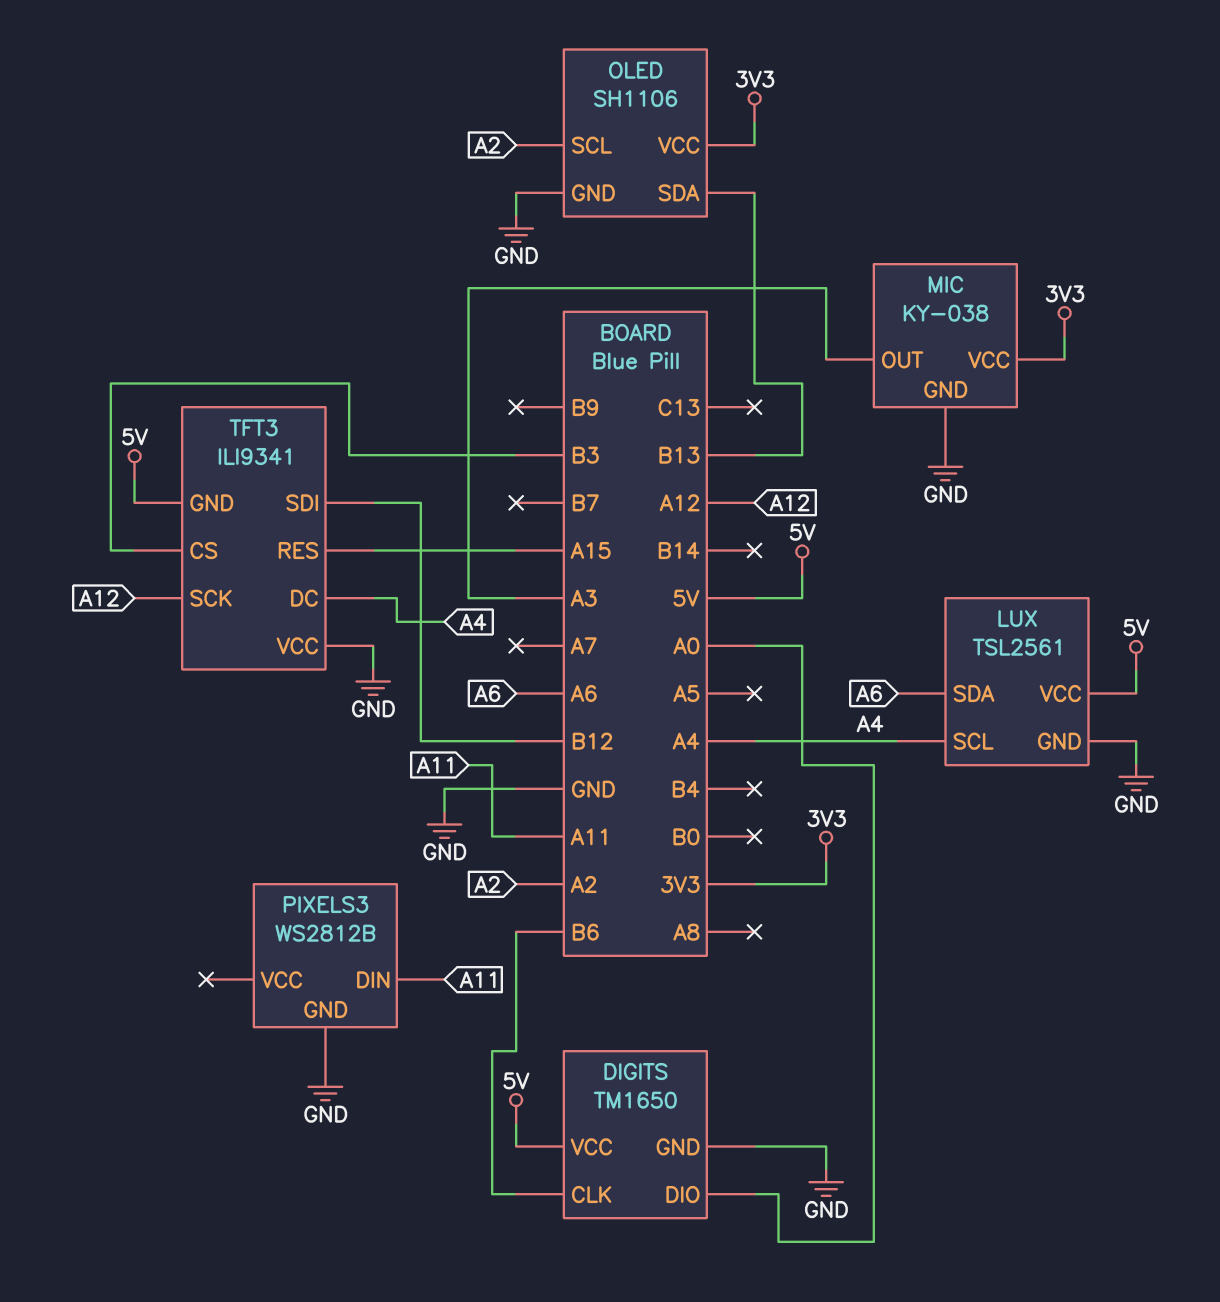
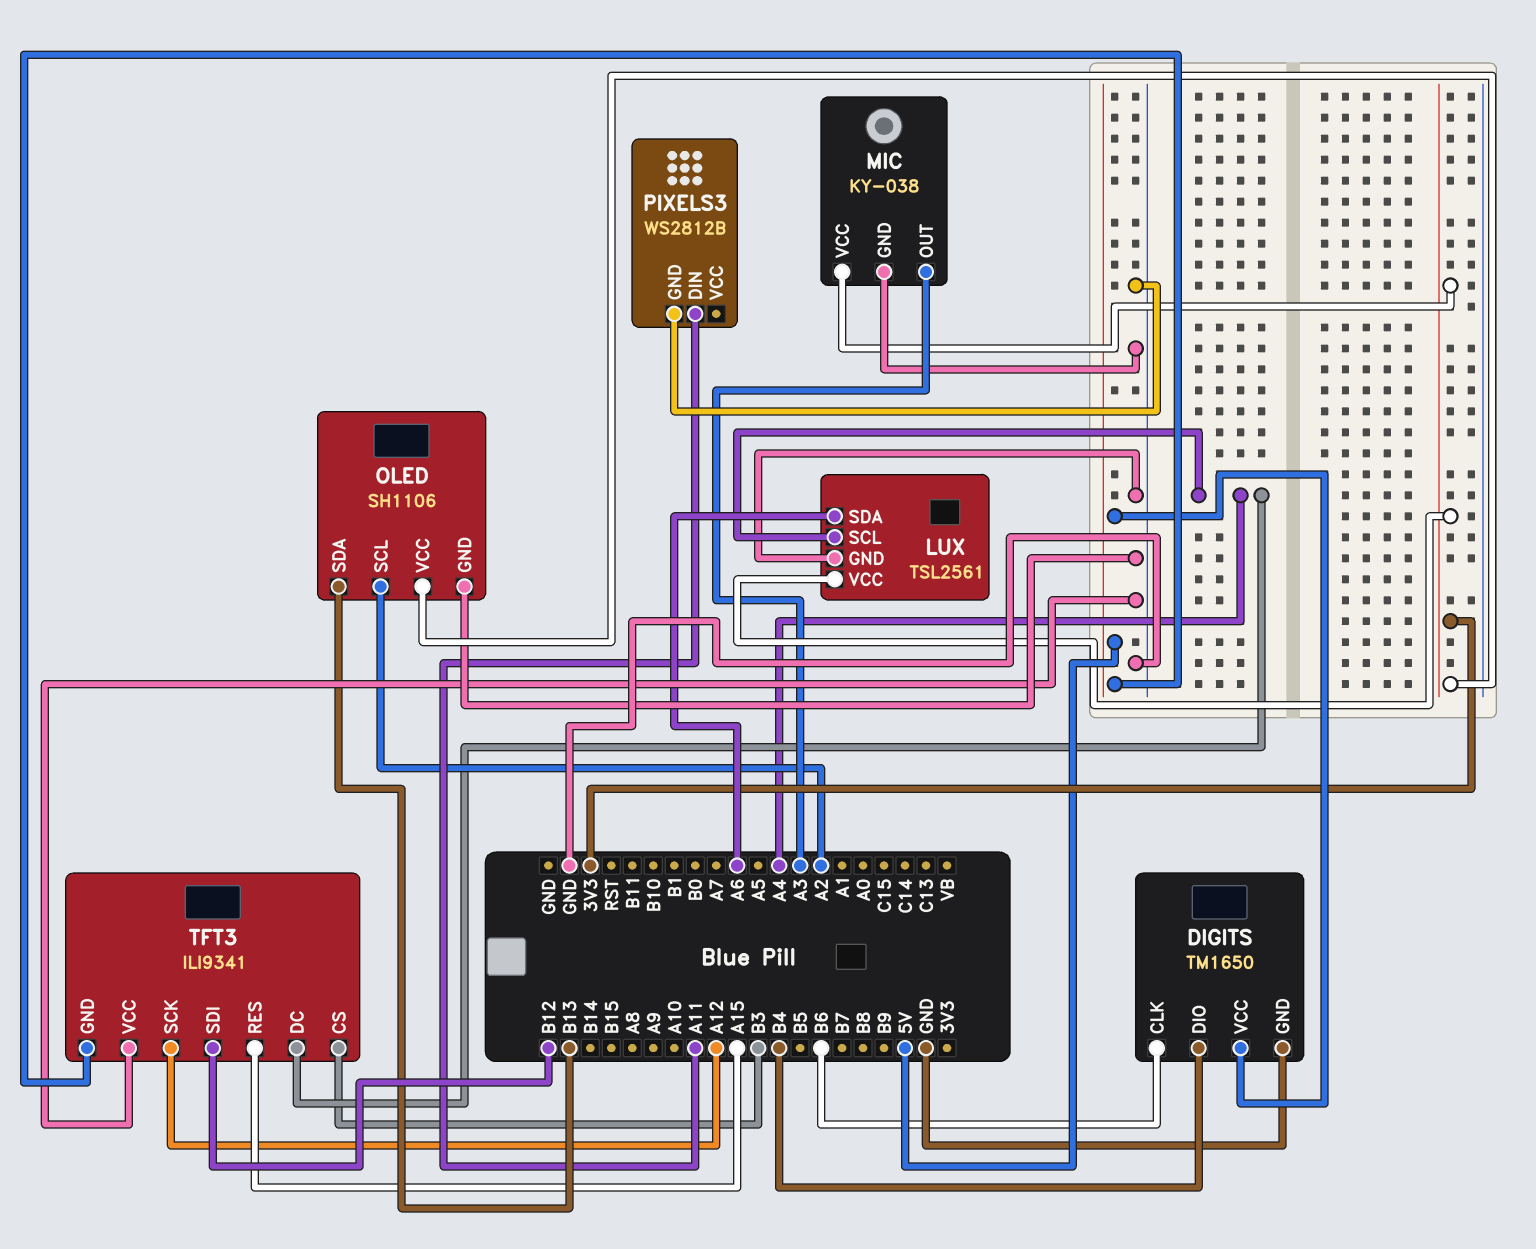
DIGITS pin DIO: A0 -> B4
LUX pin VCC: 5V -> 3V3

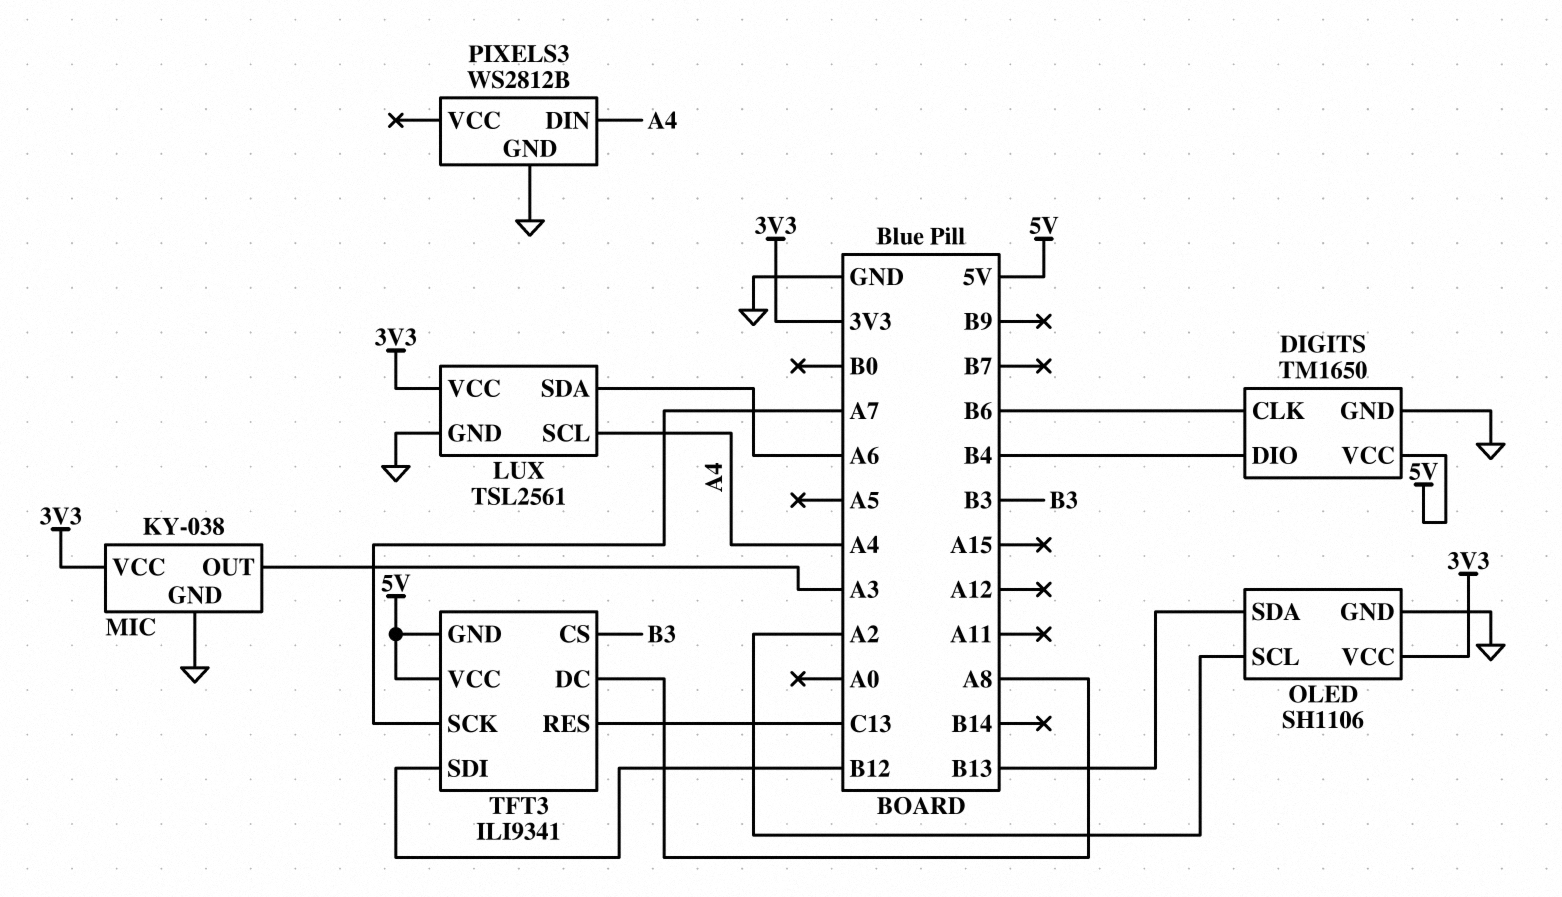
PIXELS3 pin DIN: A11 -> A4
TFT3 pin DC: A4 -> A8
TFT3 pin RES: A15 -> C13
TFT3 pin SCK: A12 -> A7
TFT3 pin VCC: GND -> 5V

